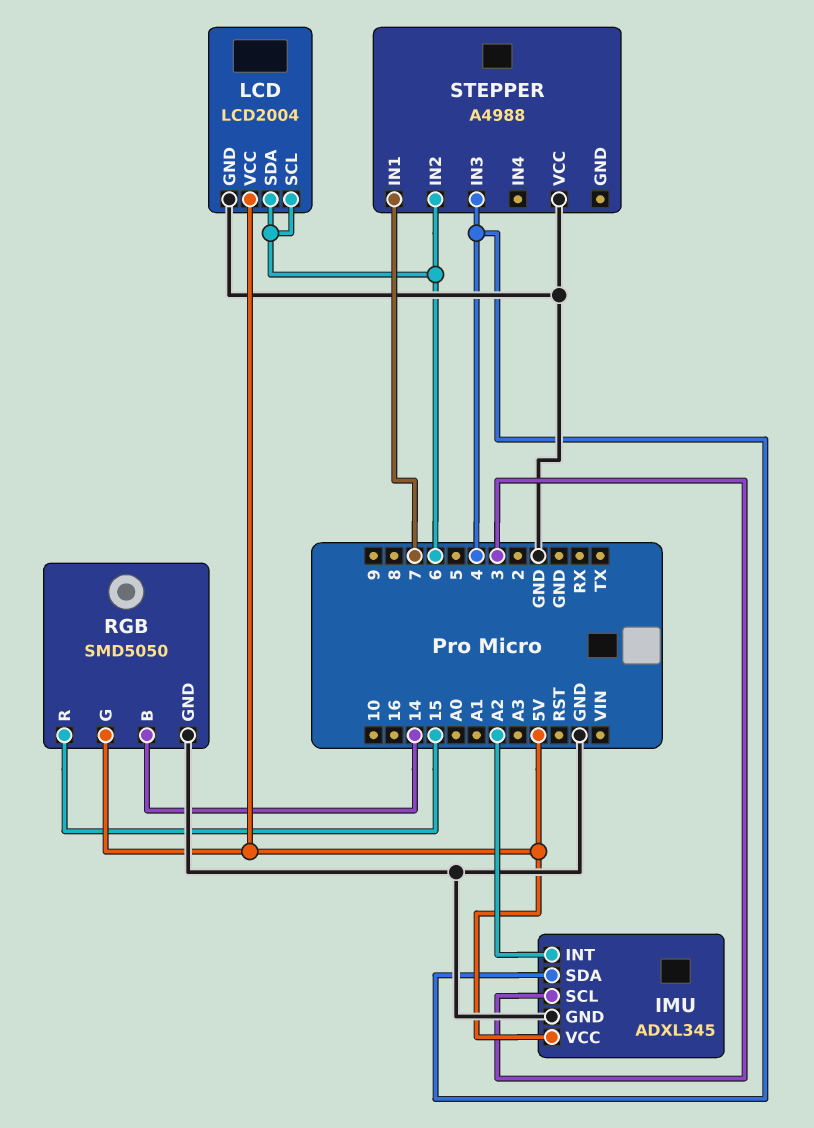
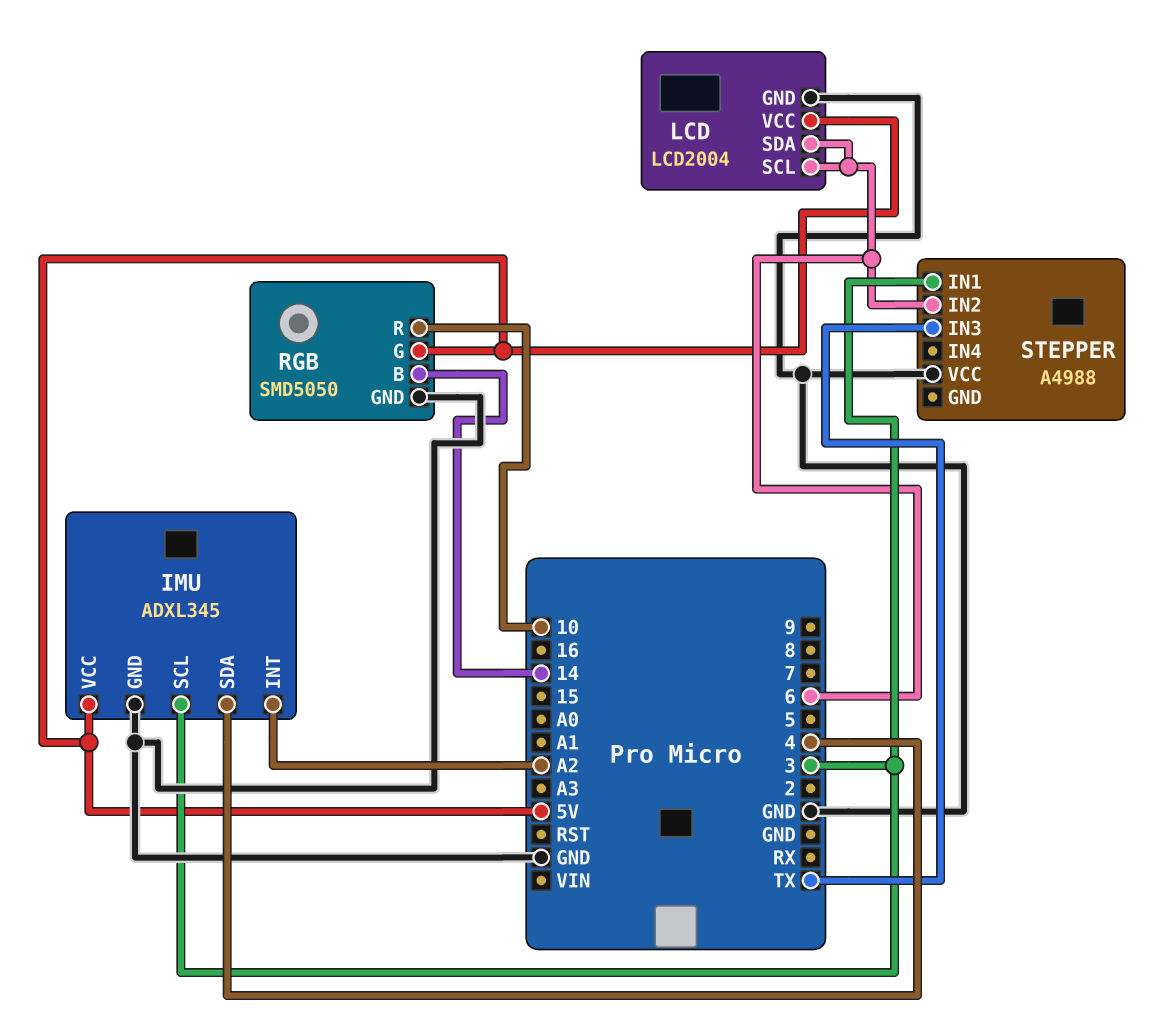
RGB pin R: 15 -> 10
STEPPER pin IN1: 7 -> 3
STEPPER pin IN3: 4 -> TX

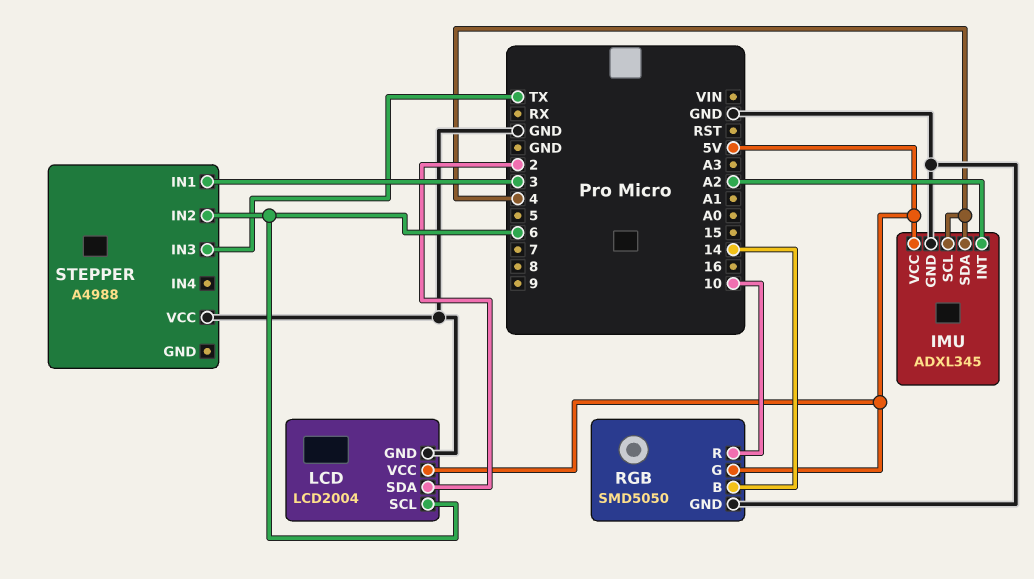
IMU pin SCL: 3 -> 4
LCD pin SDA: 6 -> 2

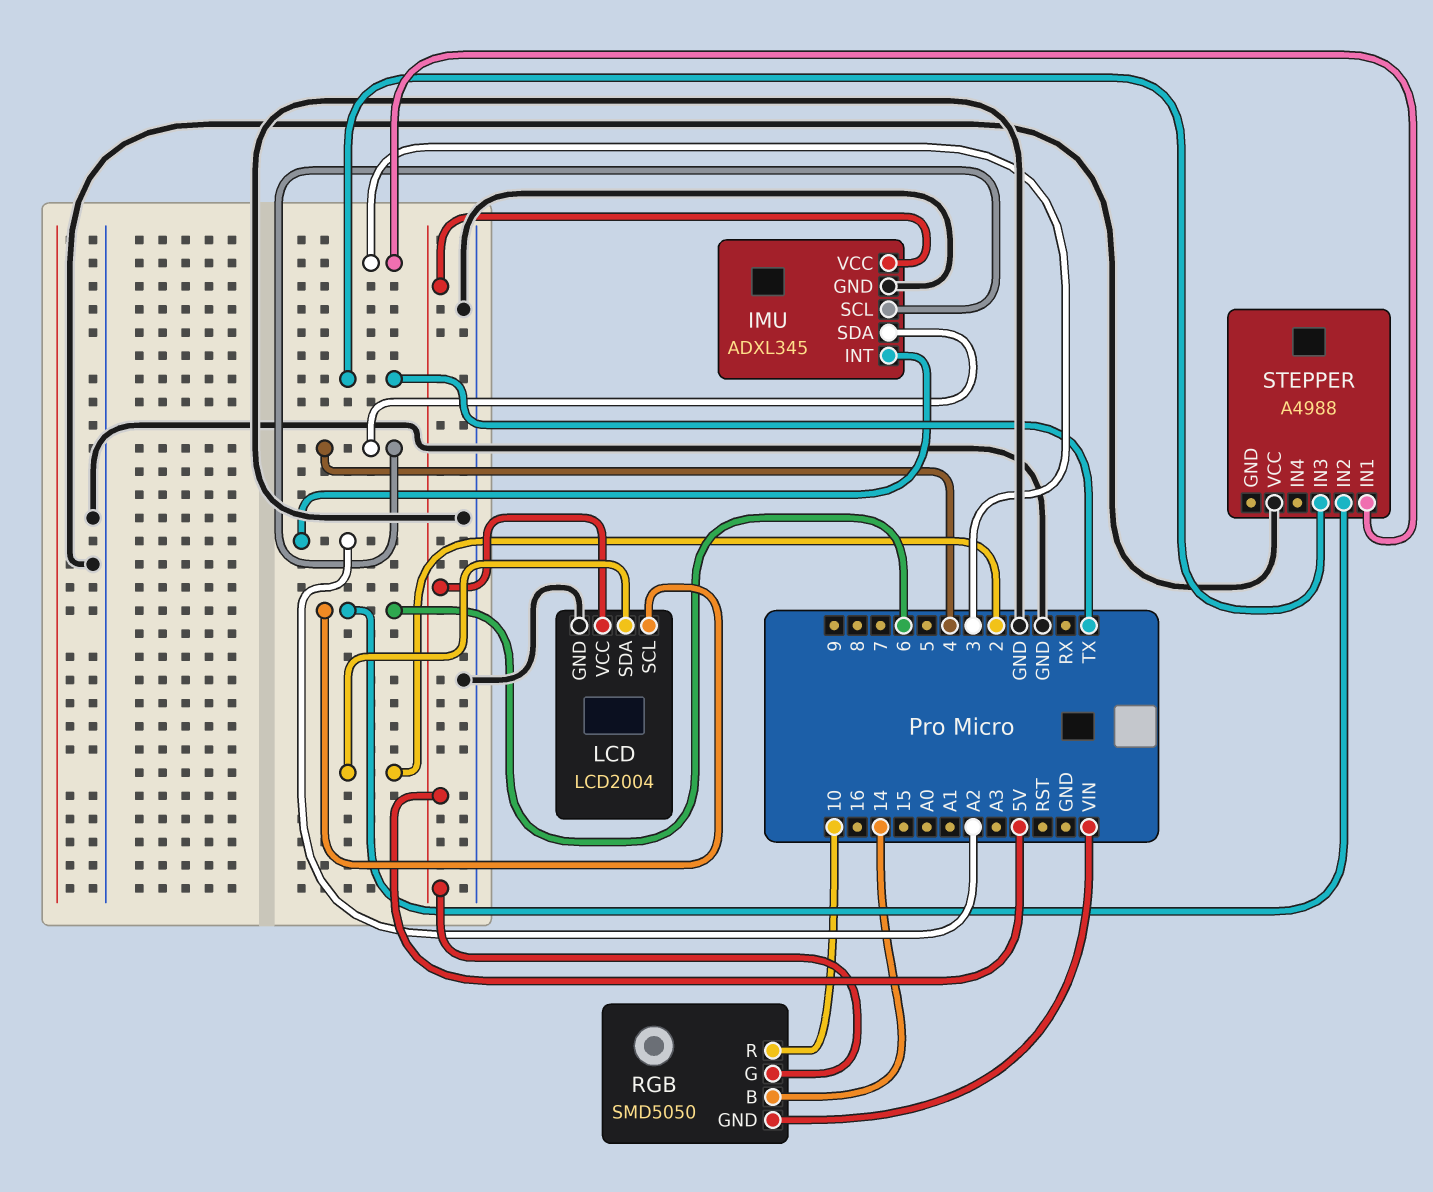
RGB pin GND: GND -> VIN

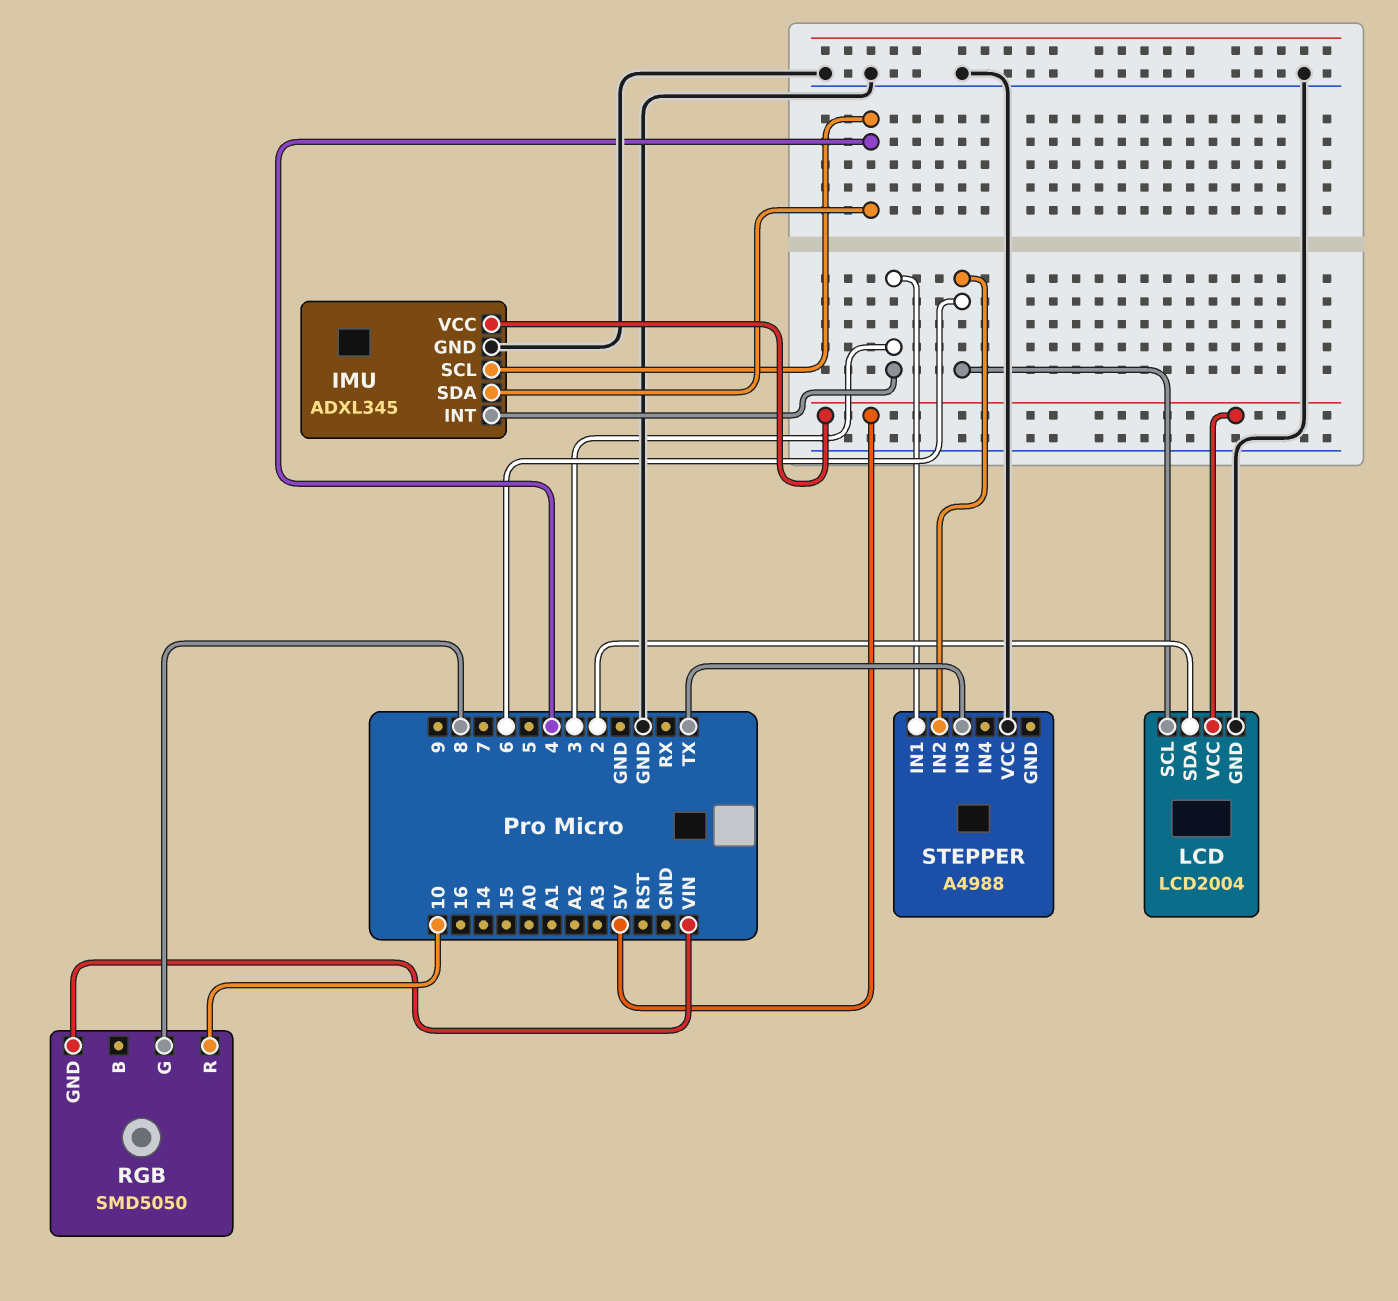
IMU pin INT: A2 -> 3
RGB pin B: 14 -> none
RGB pin G: 5V -> 8

